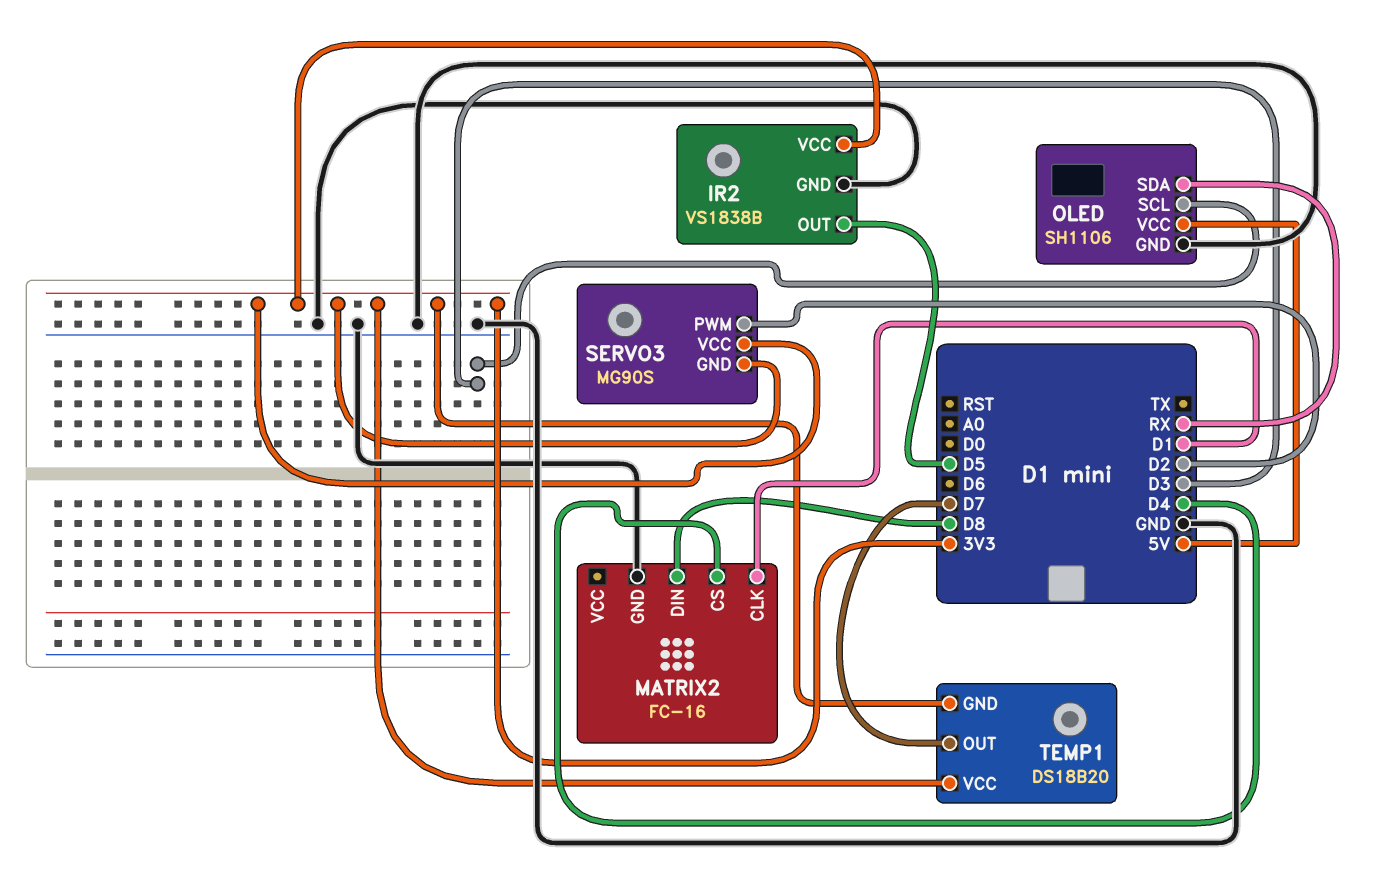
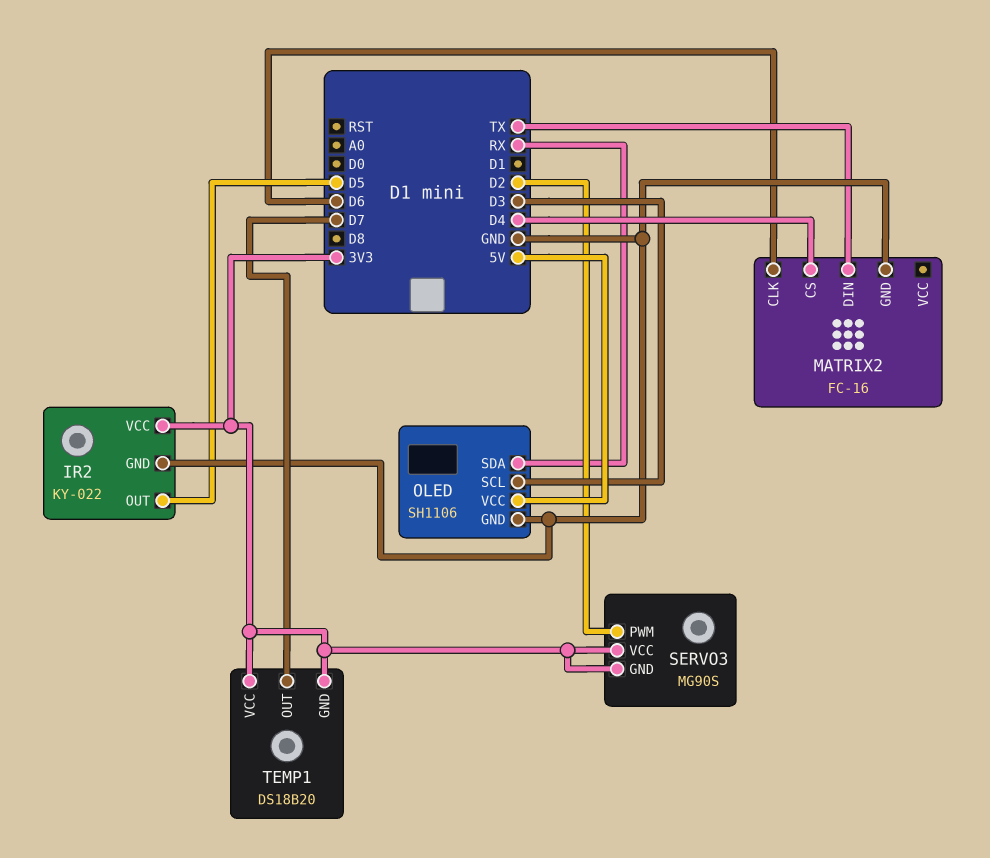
IR2: VS1838B -> KY-022
MATRIX2 pin CLK: D1 -> D6
MATRIX2 pin DIN: D8 -> TX

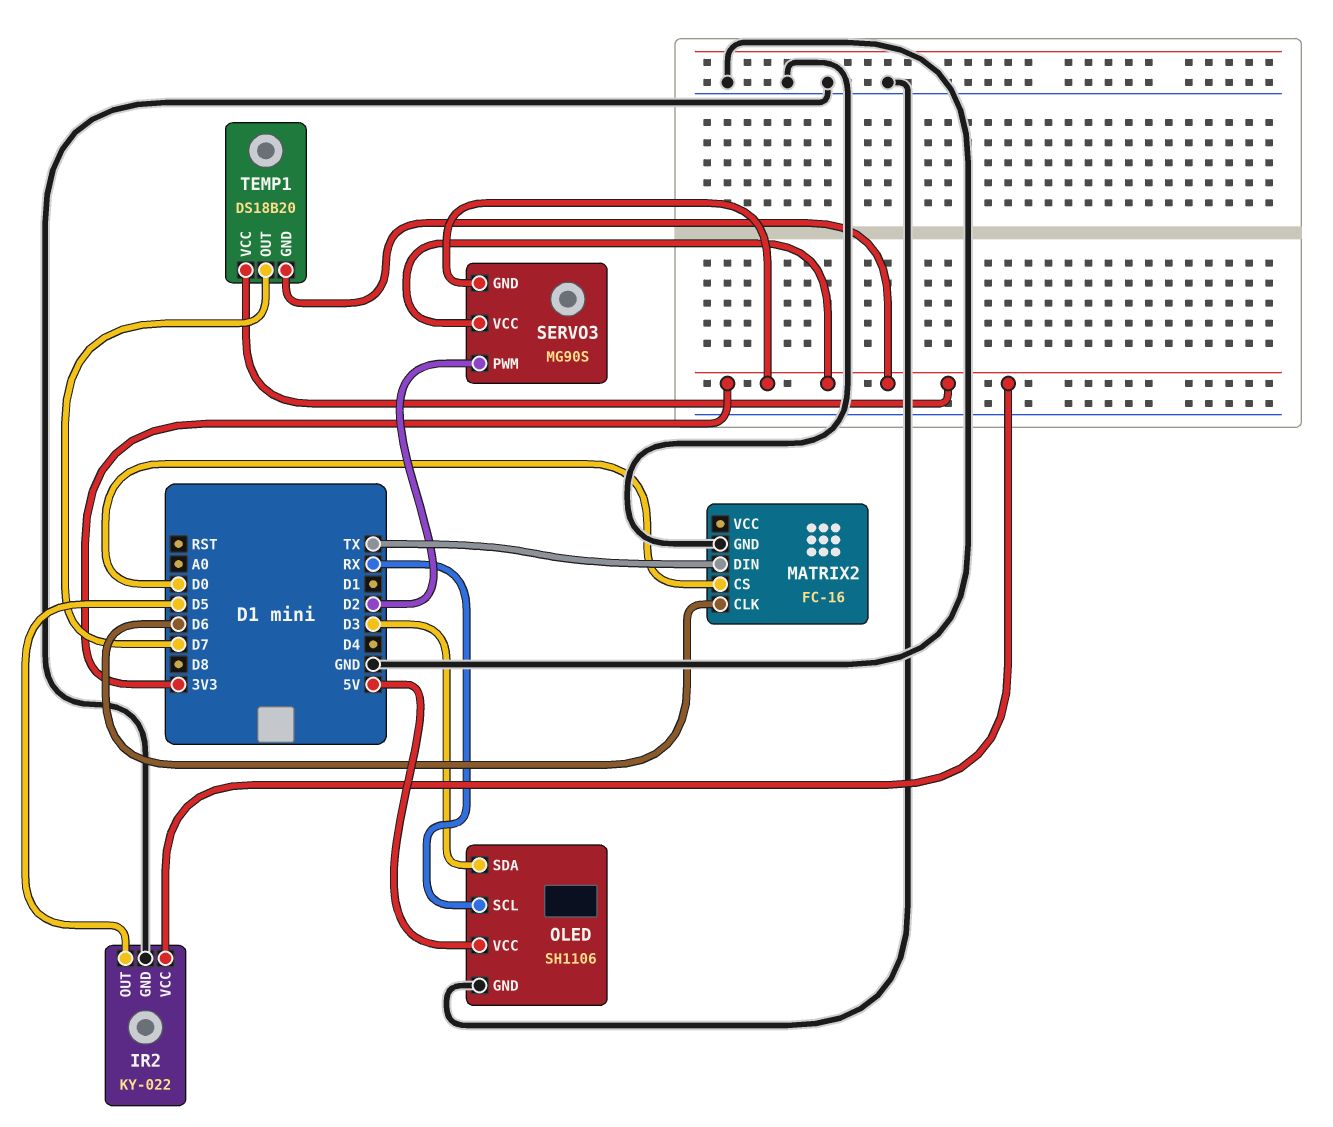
MATRIX2 pin CS: D4 -> D0
OLED pin SCL: D3 -> RX
OLED pin SDA: RX -> D3

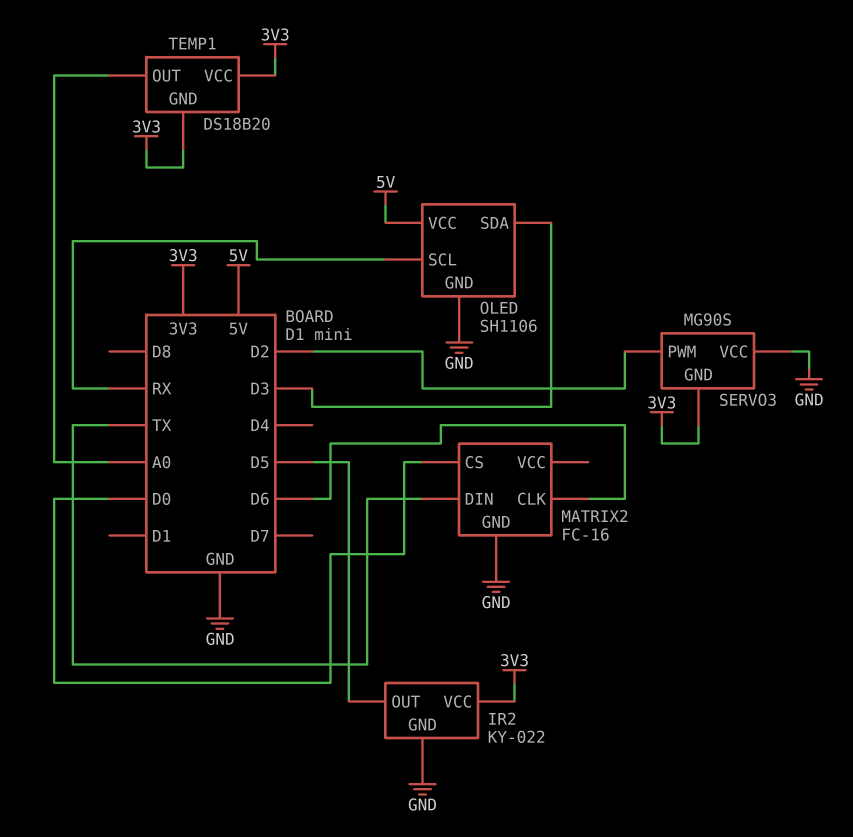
SERVO3 pin VCC: 3V3 -> GND
TEMP1 pin OUT: D7 -> A0

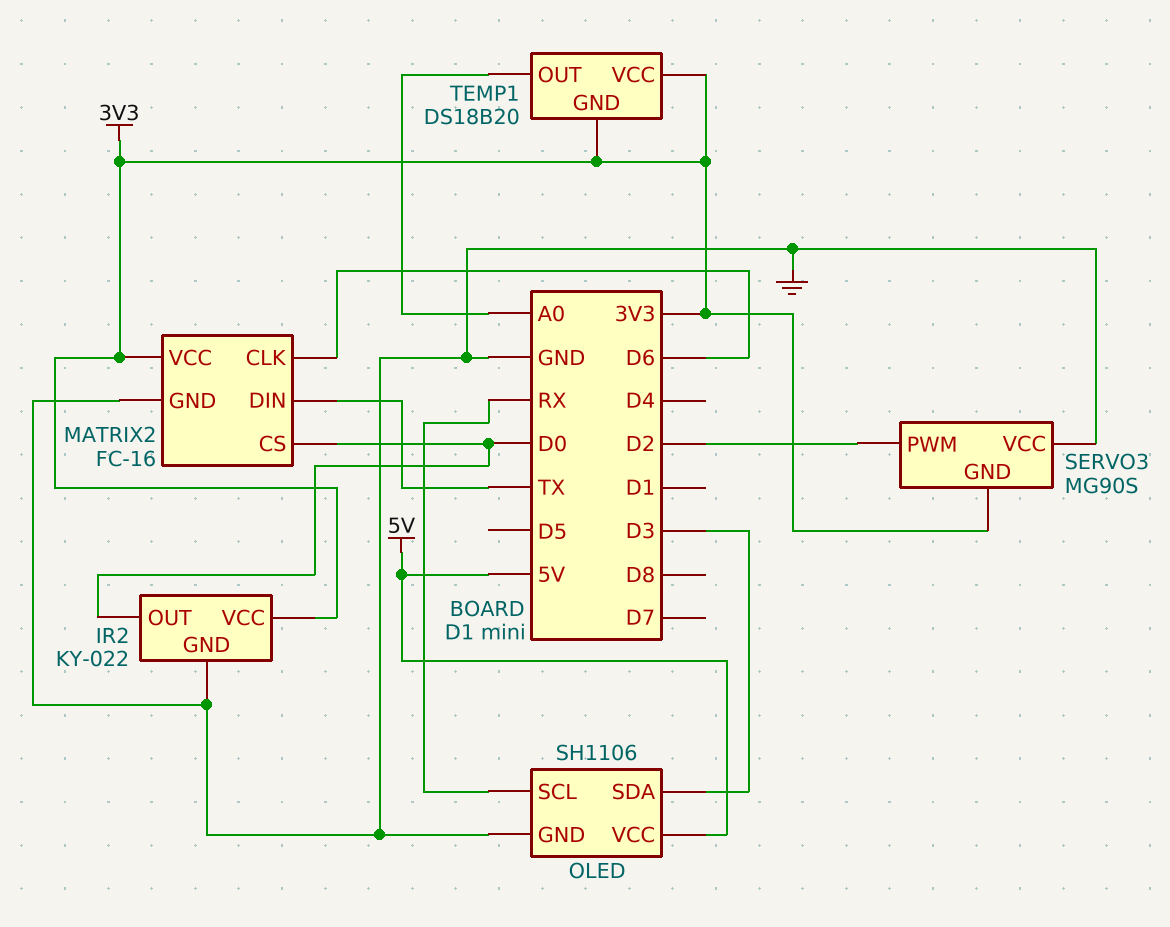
IR2 pin OUT: D5 -> D0
MATRIX2 pin VCC: none -> 3V3

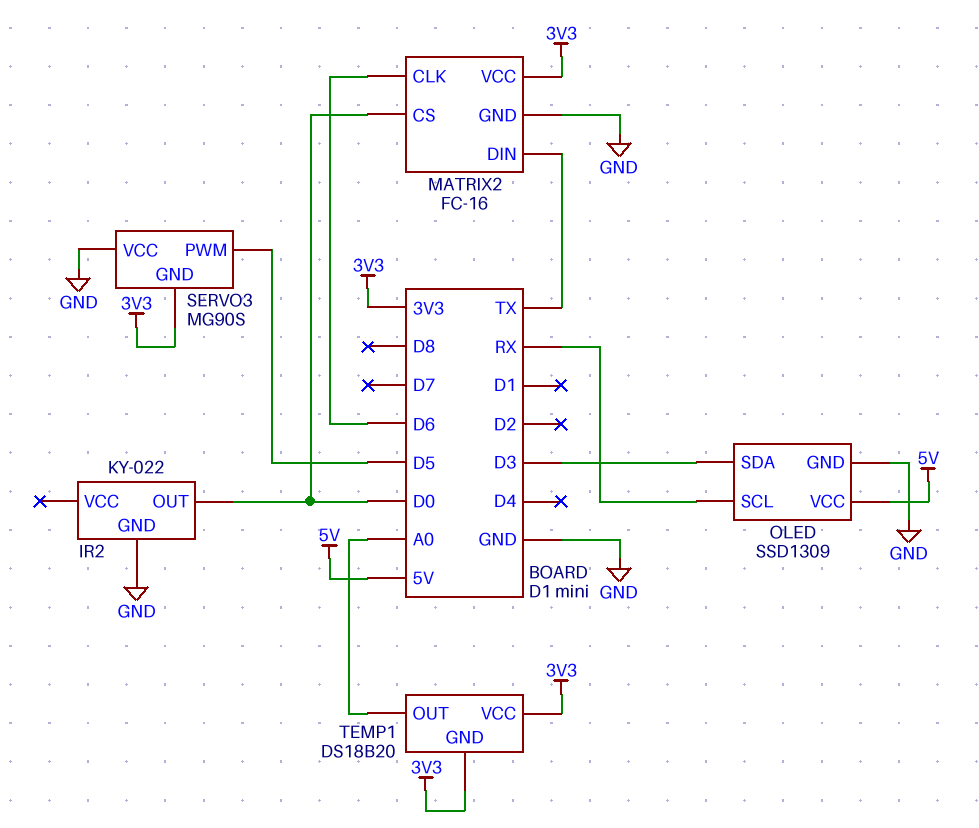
IR2 pin VCC: 3V3 -> none
OLED: SH1106 -> SSD1309
SERVO3 pin PWM: D2 -> D5

